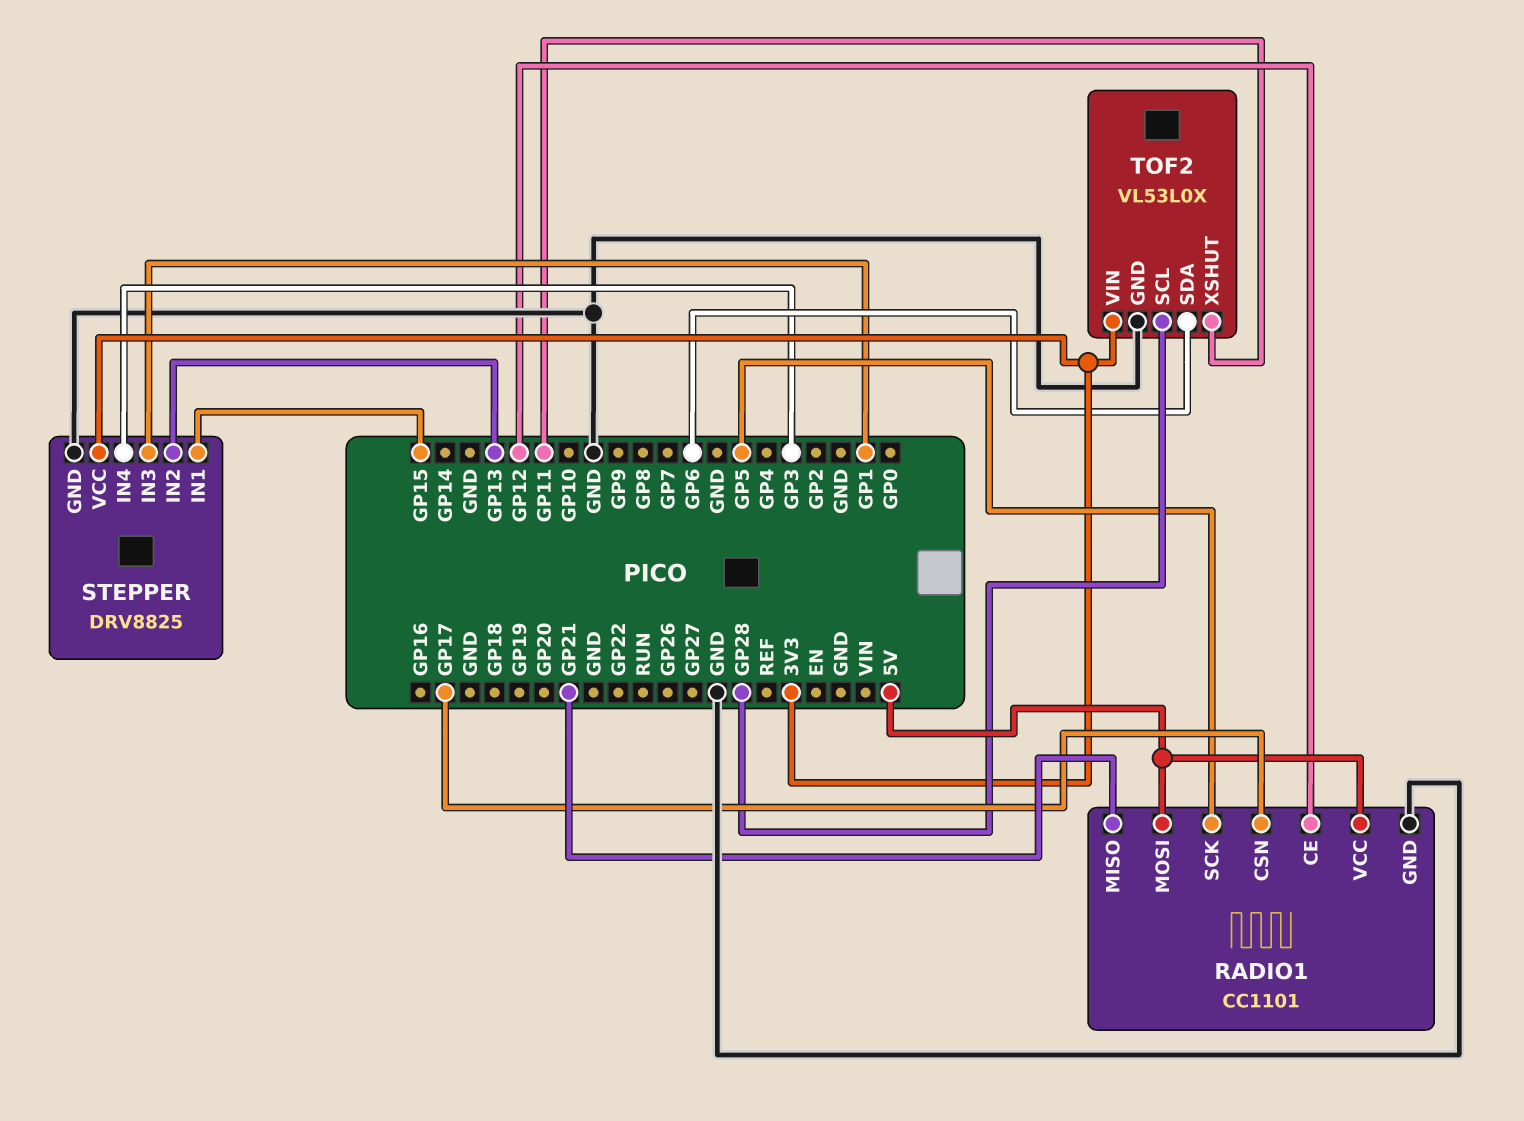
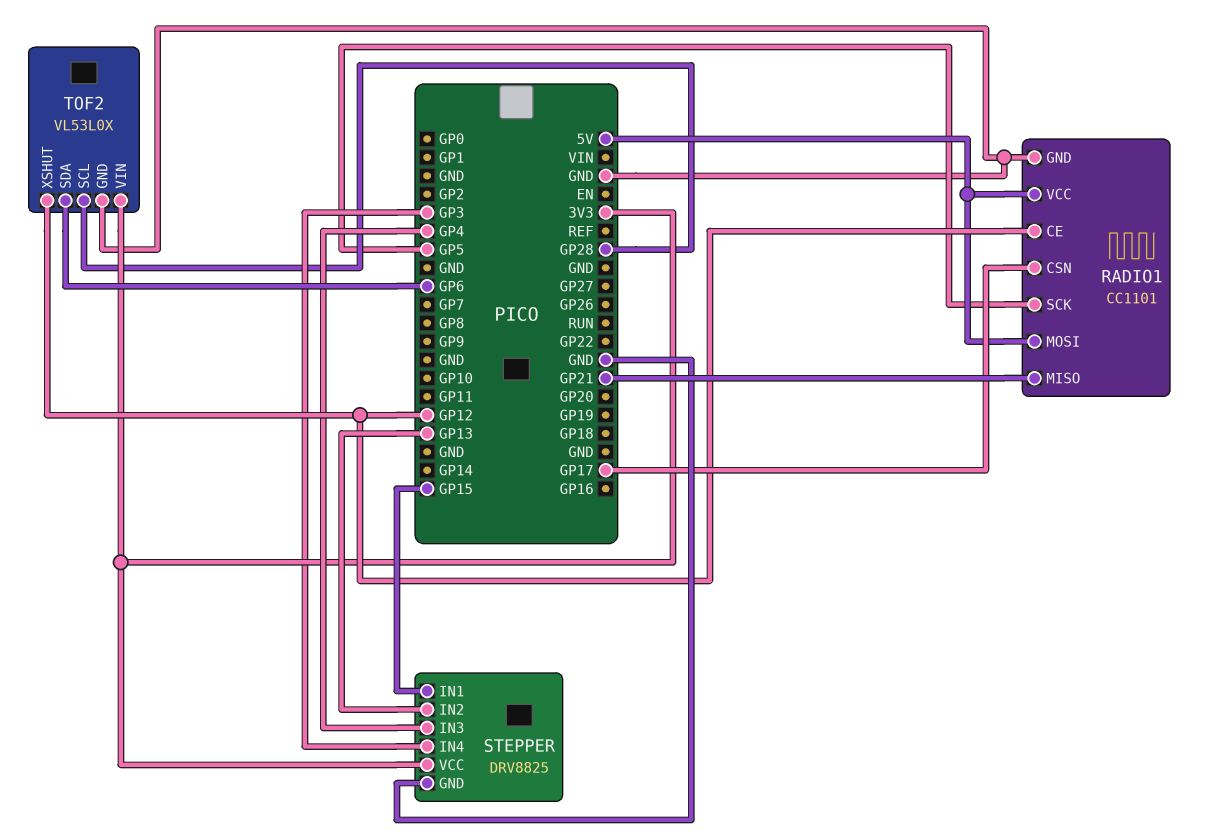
STEPPER pin IN3: GP1 -> GP4
TOF2 pin XSHUT: GP11 -> GP12

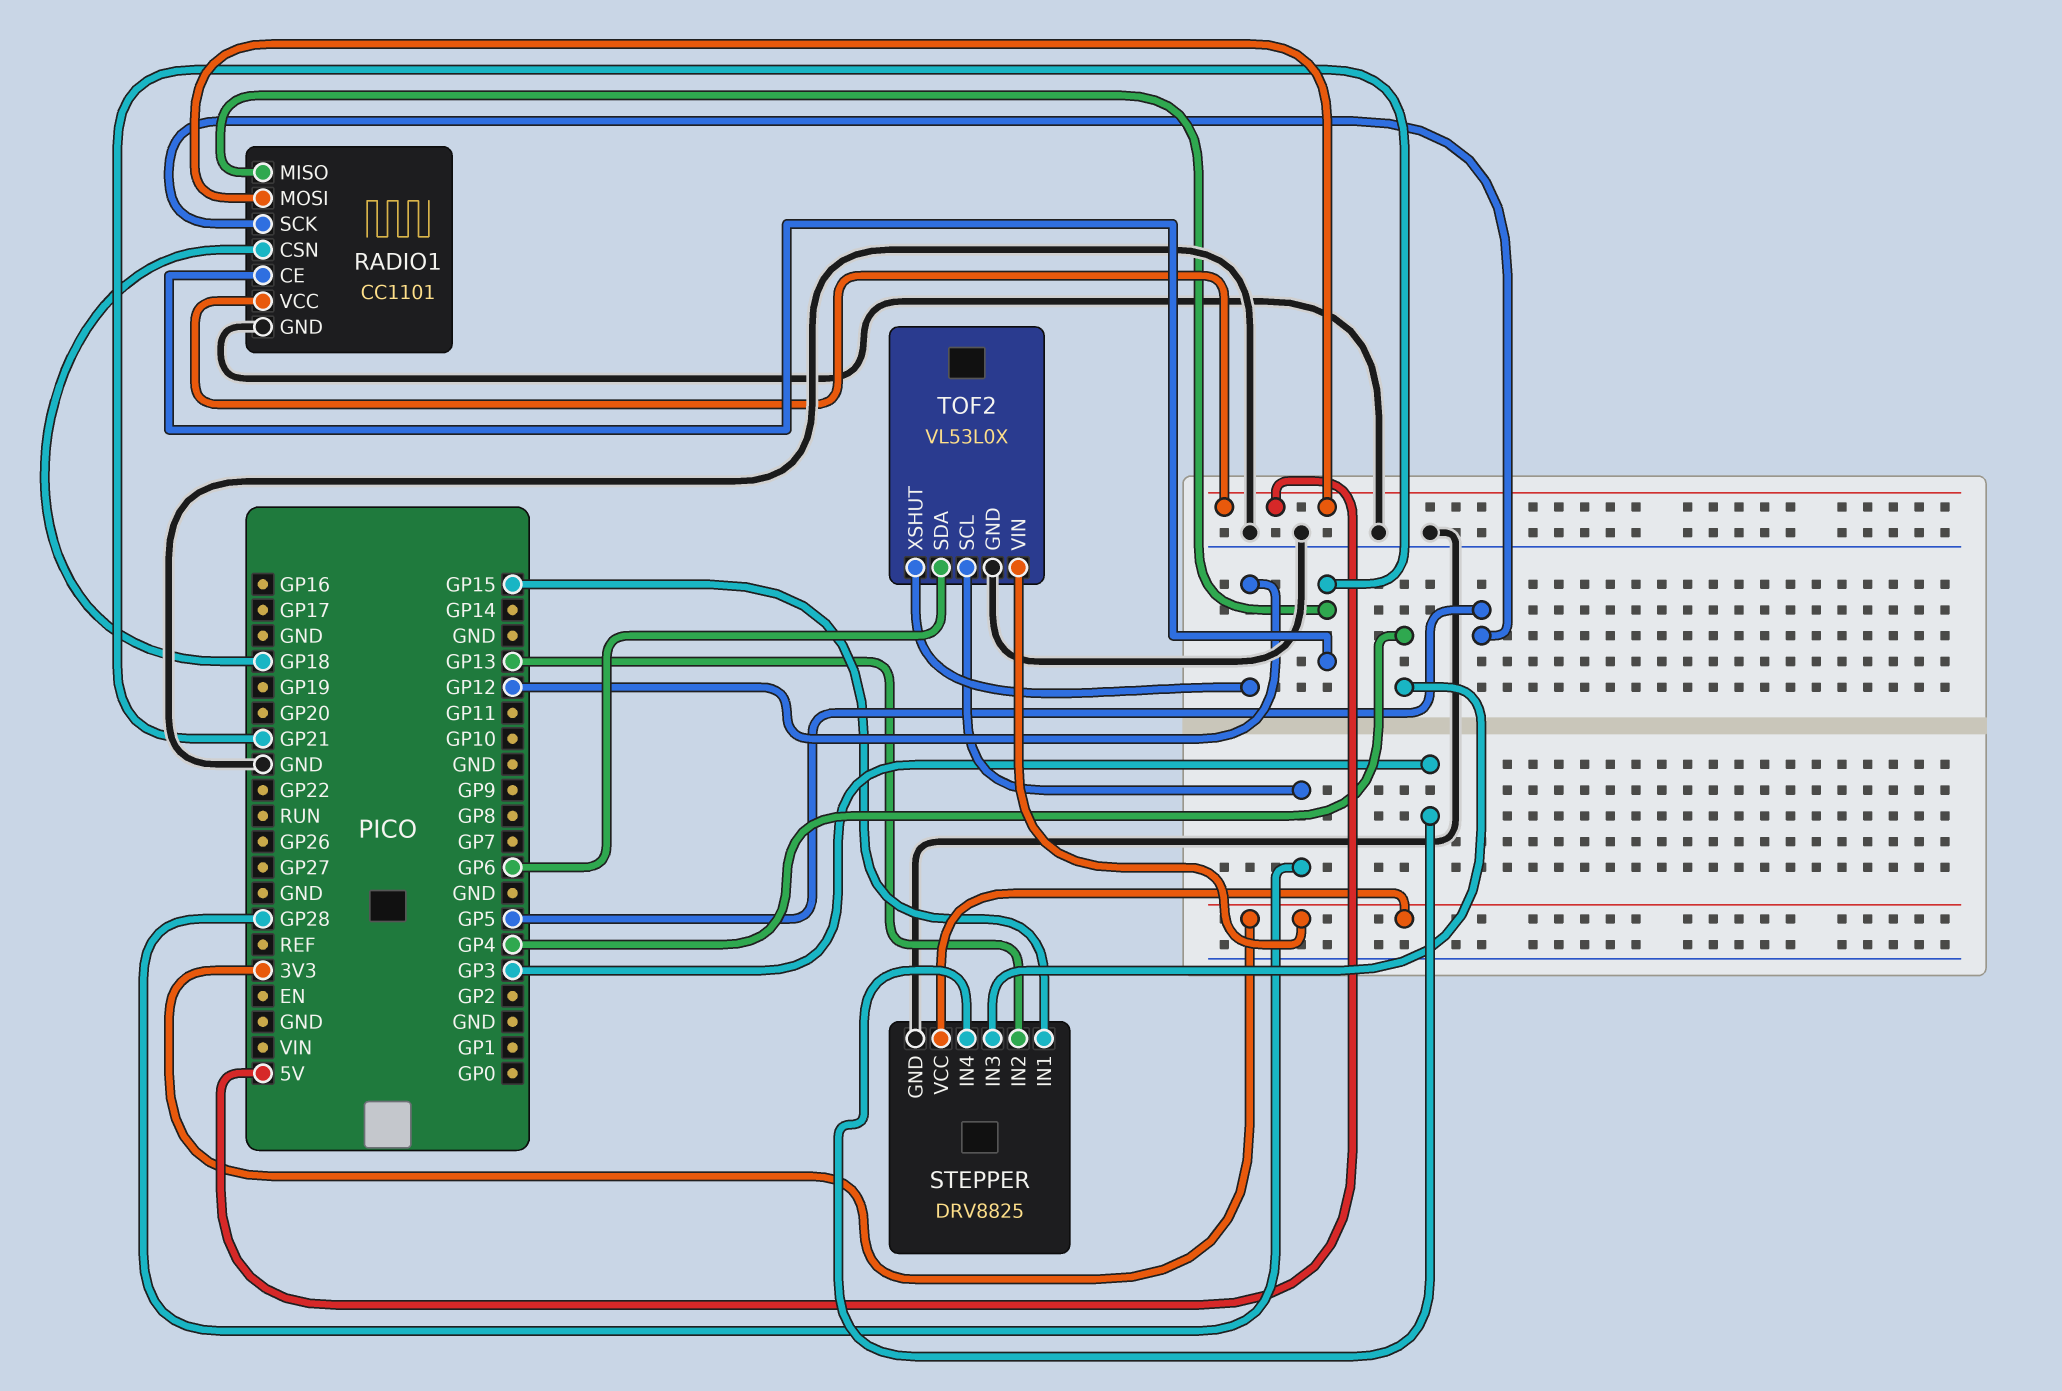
RADIO1 pin CE: GP12 -> GP21
RADIO1 pin CSN: GP17 -> GP18

